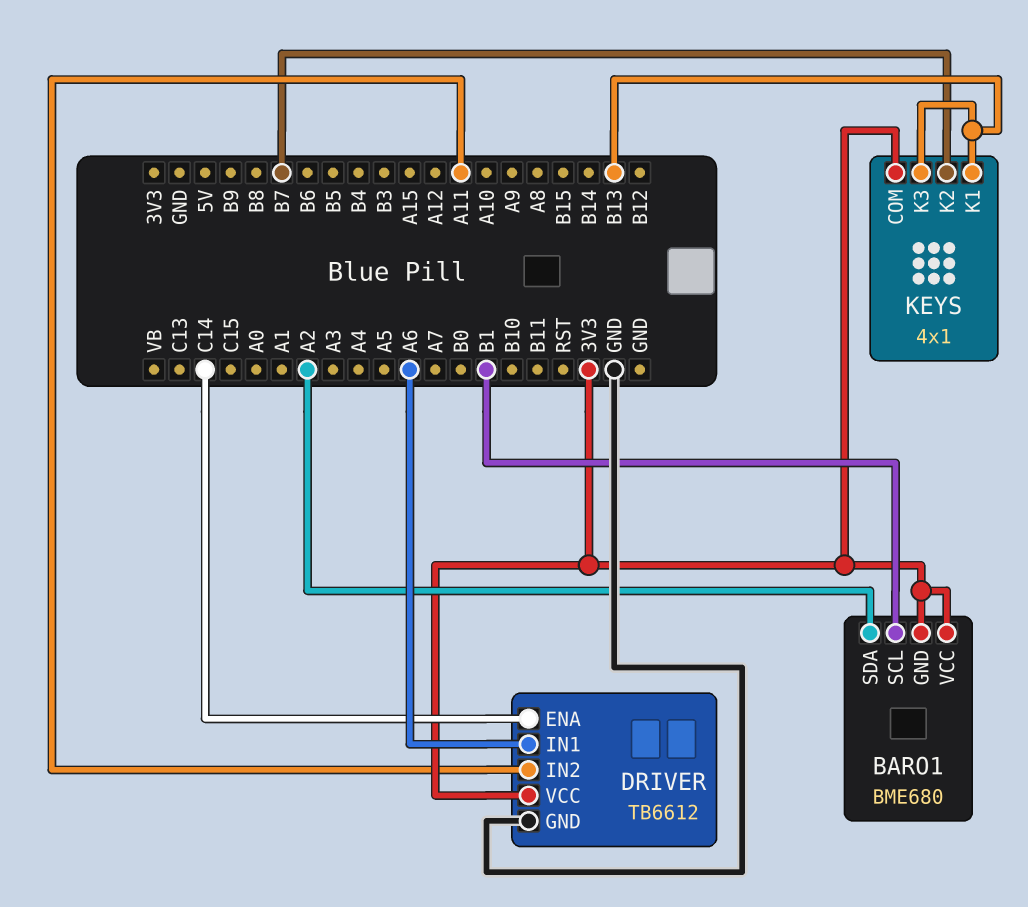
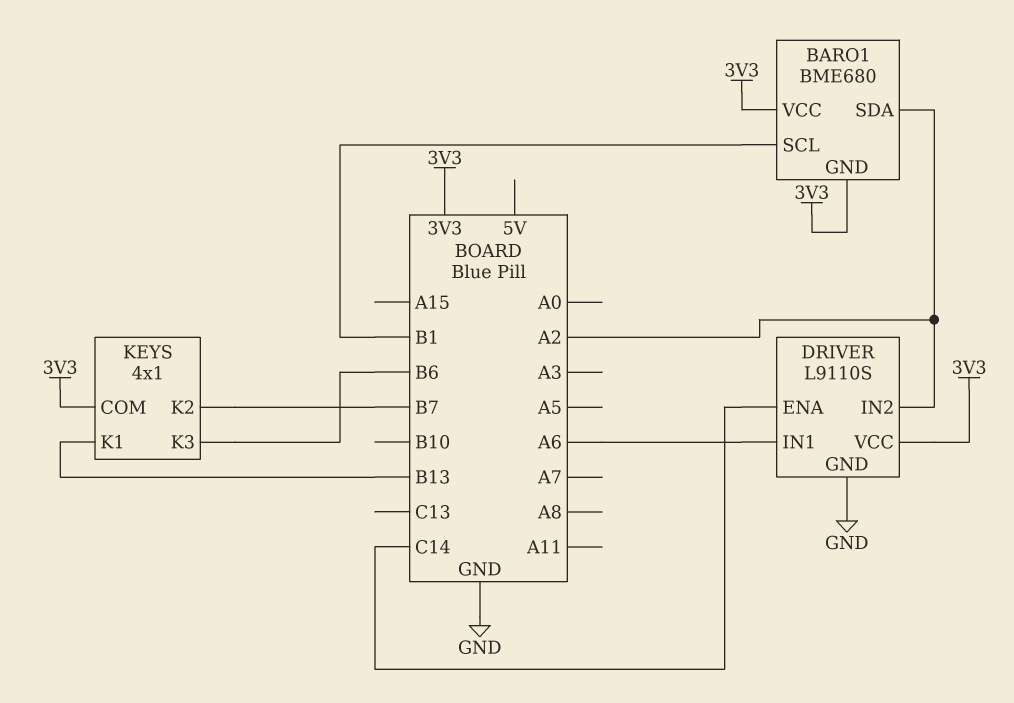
DRIVER: TB6612 -> L9110S
DRIVER pin IN2: A11 -> A2
KEYS pin K3: B13 -> B6

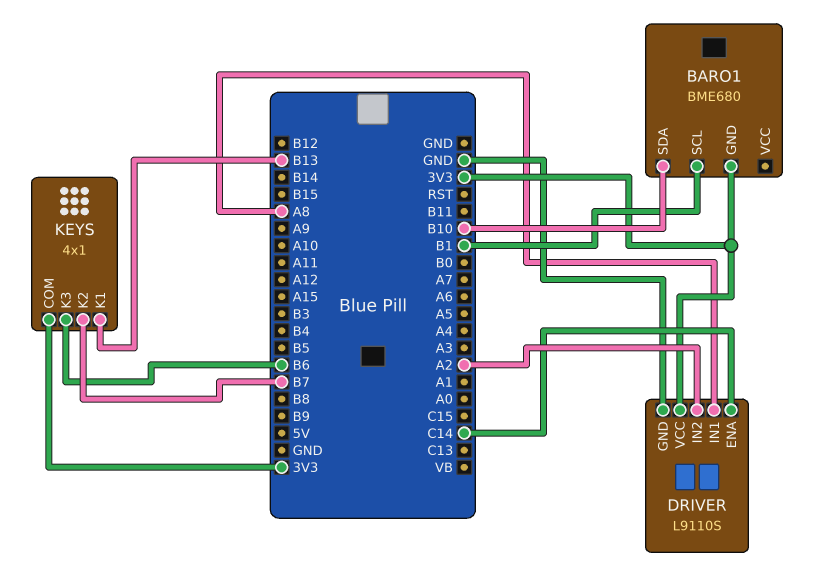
BARO1 pin SDA: A2 -> B10
BARO1 pin VCC: 3V3 -> none
DRIVER pin IN1: A6 -> A8

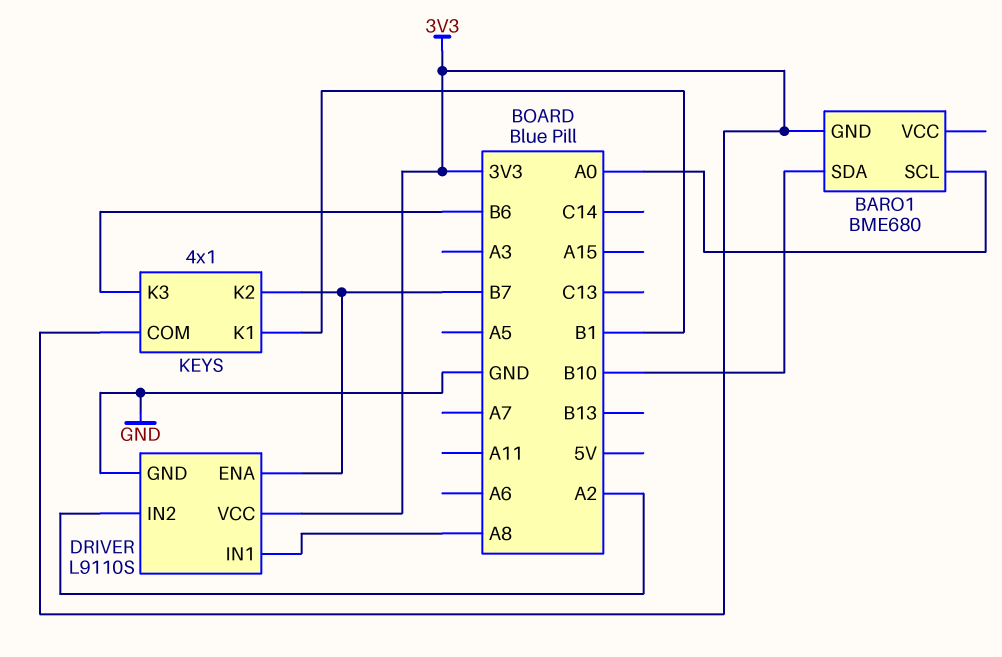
BARO1 pin SCL: B1 -> A0
DRIVER pin ENA: C14 -> B7
KEYS pin K1: B13 -> B1

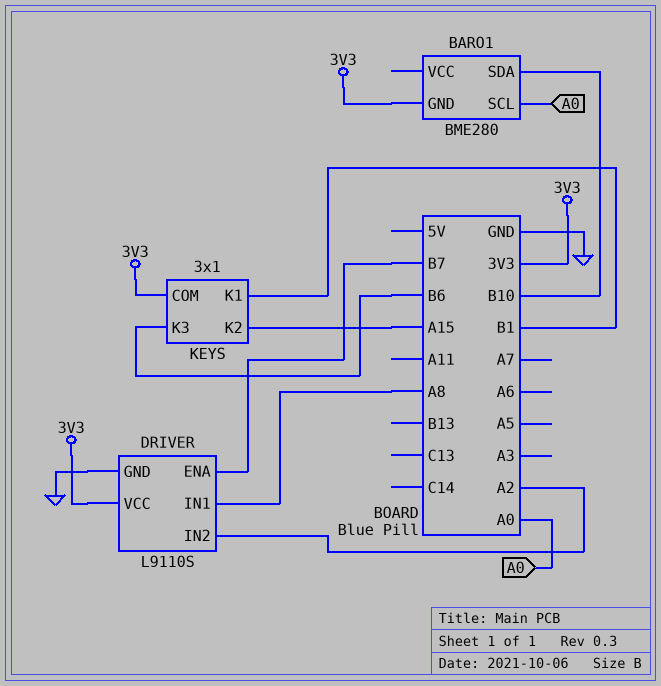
BARO1: BME680 -> BME280
KEYS: 4x1 -> 3x1
KEYS pin K2: B7 -> A15

